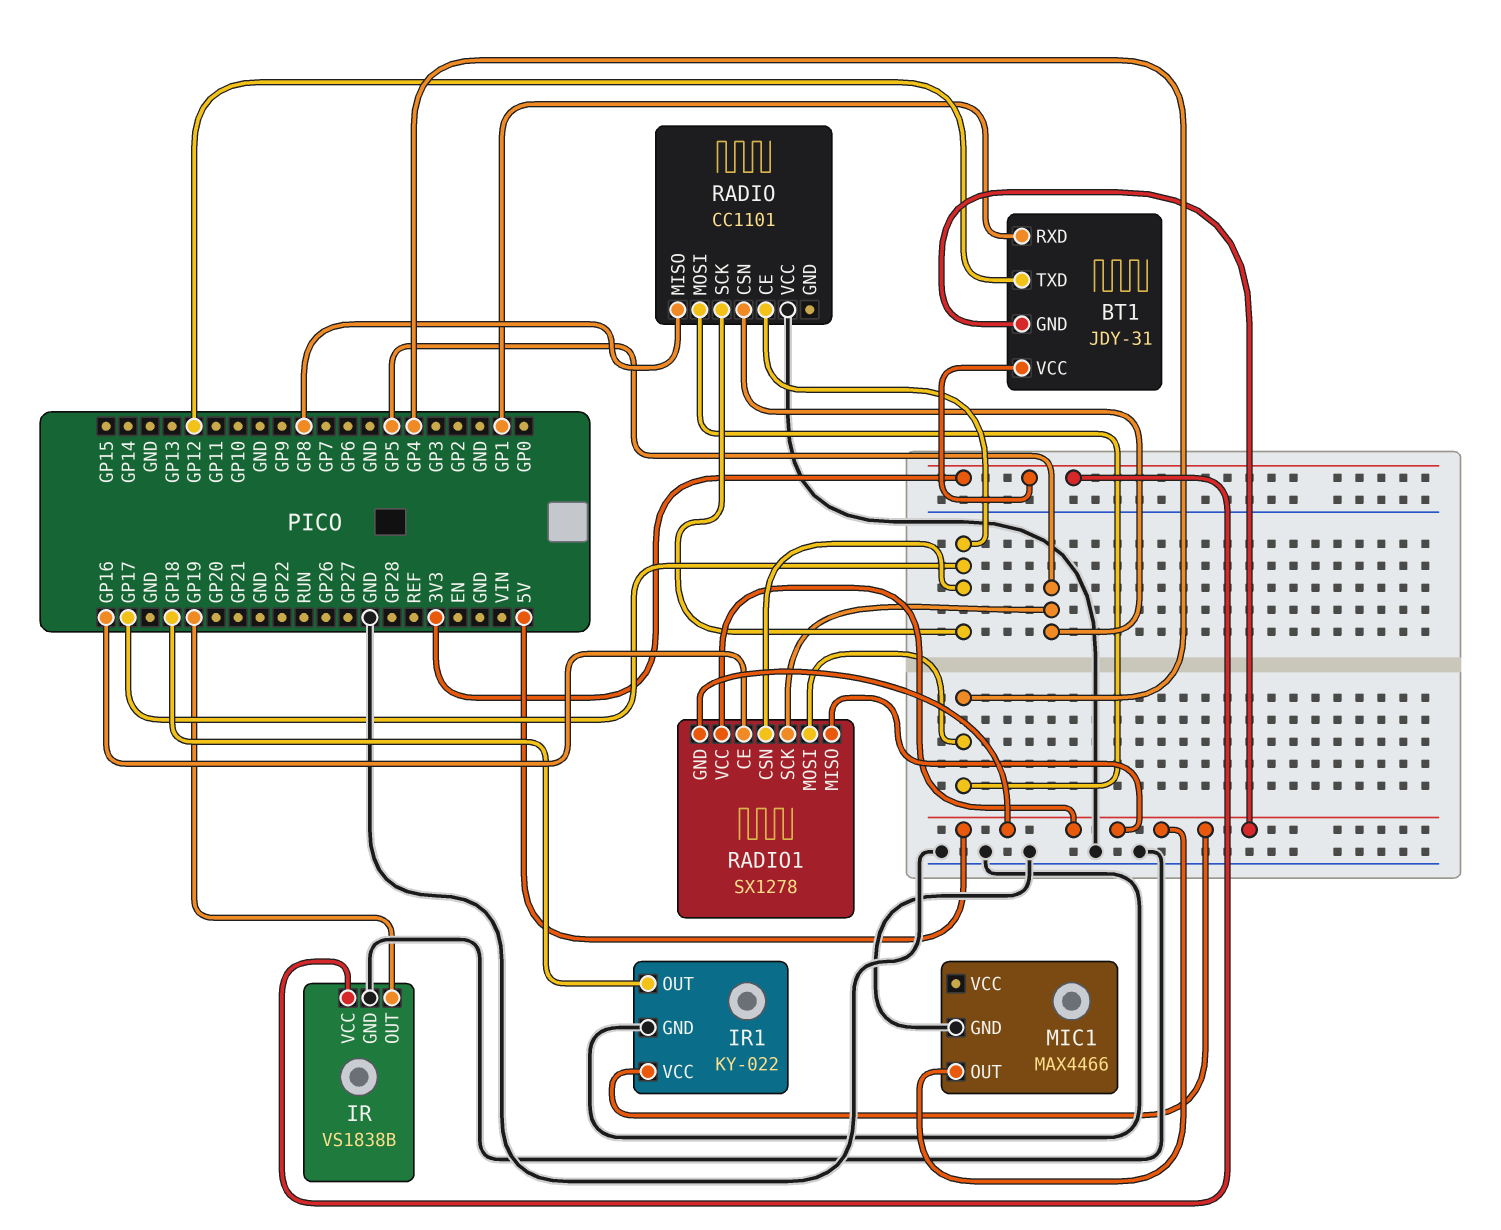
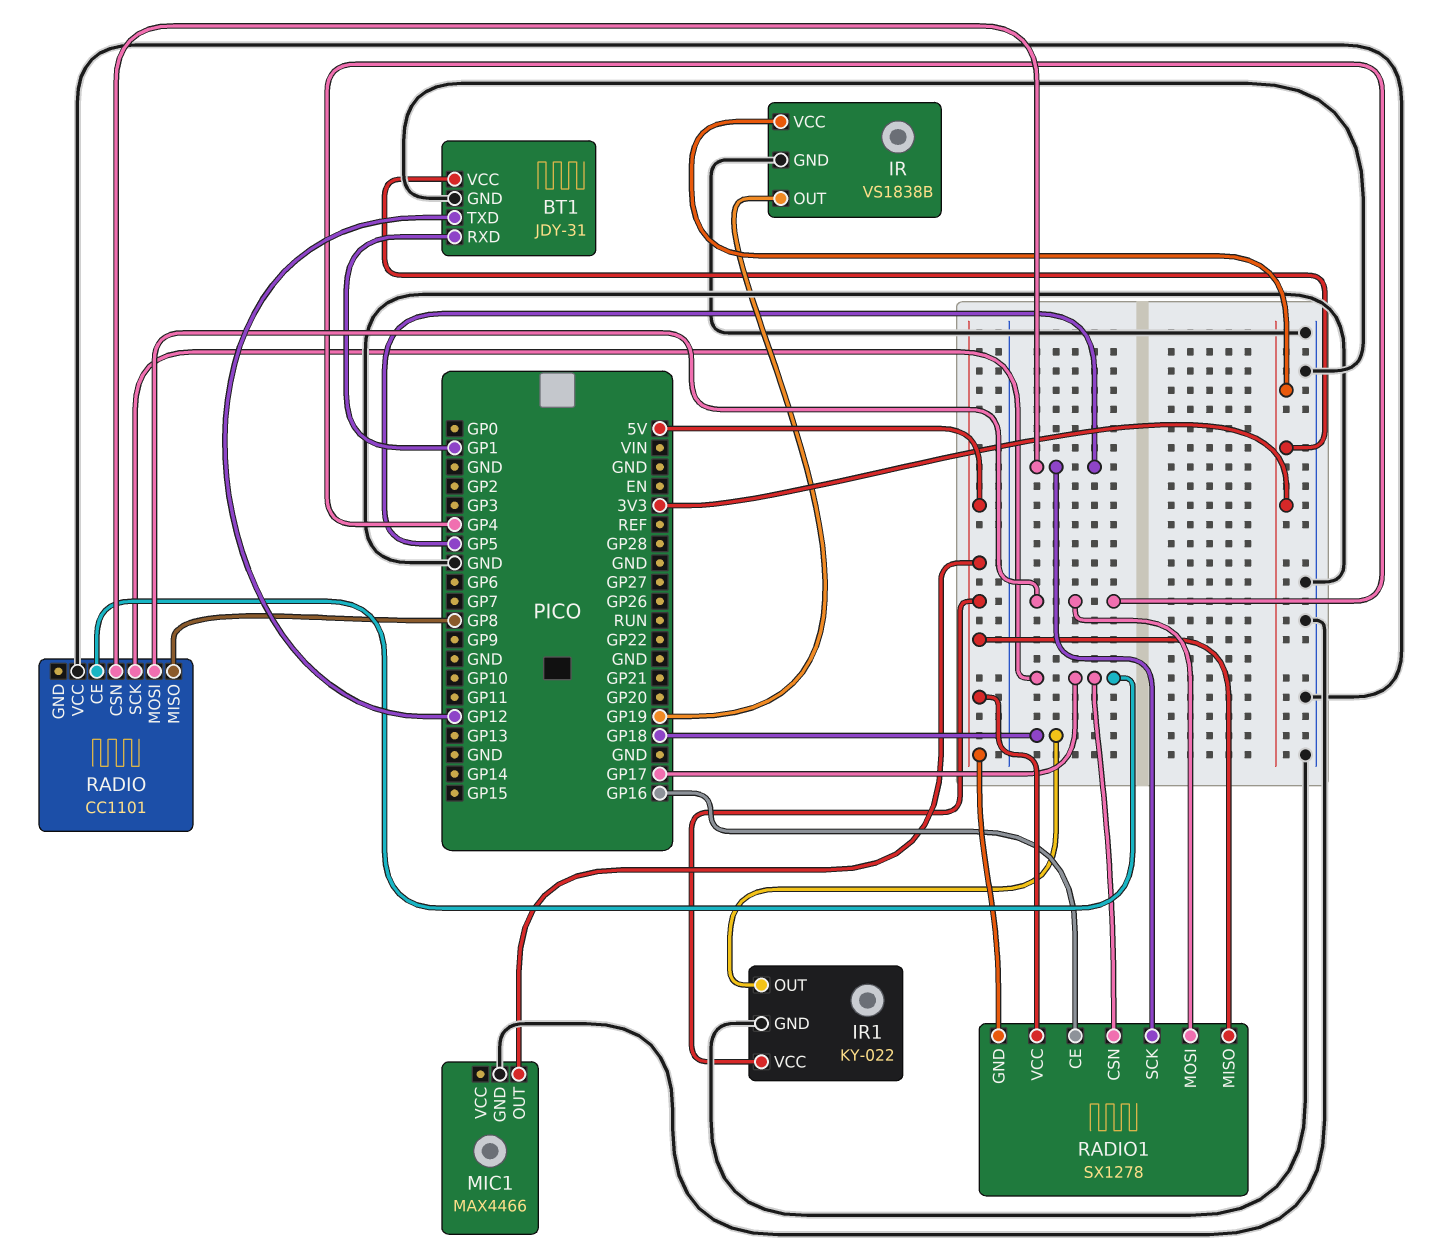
BT1 pin GND: 5V -> GND

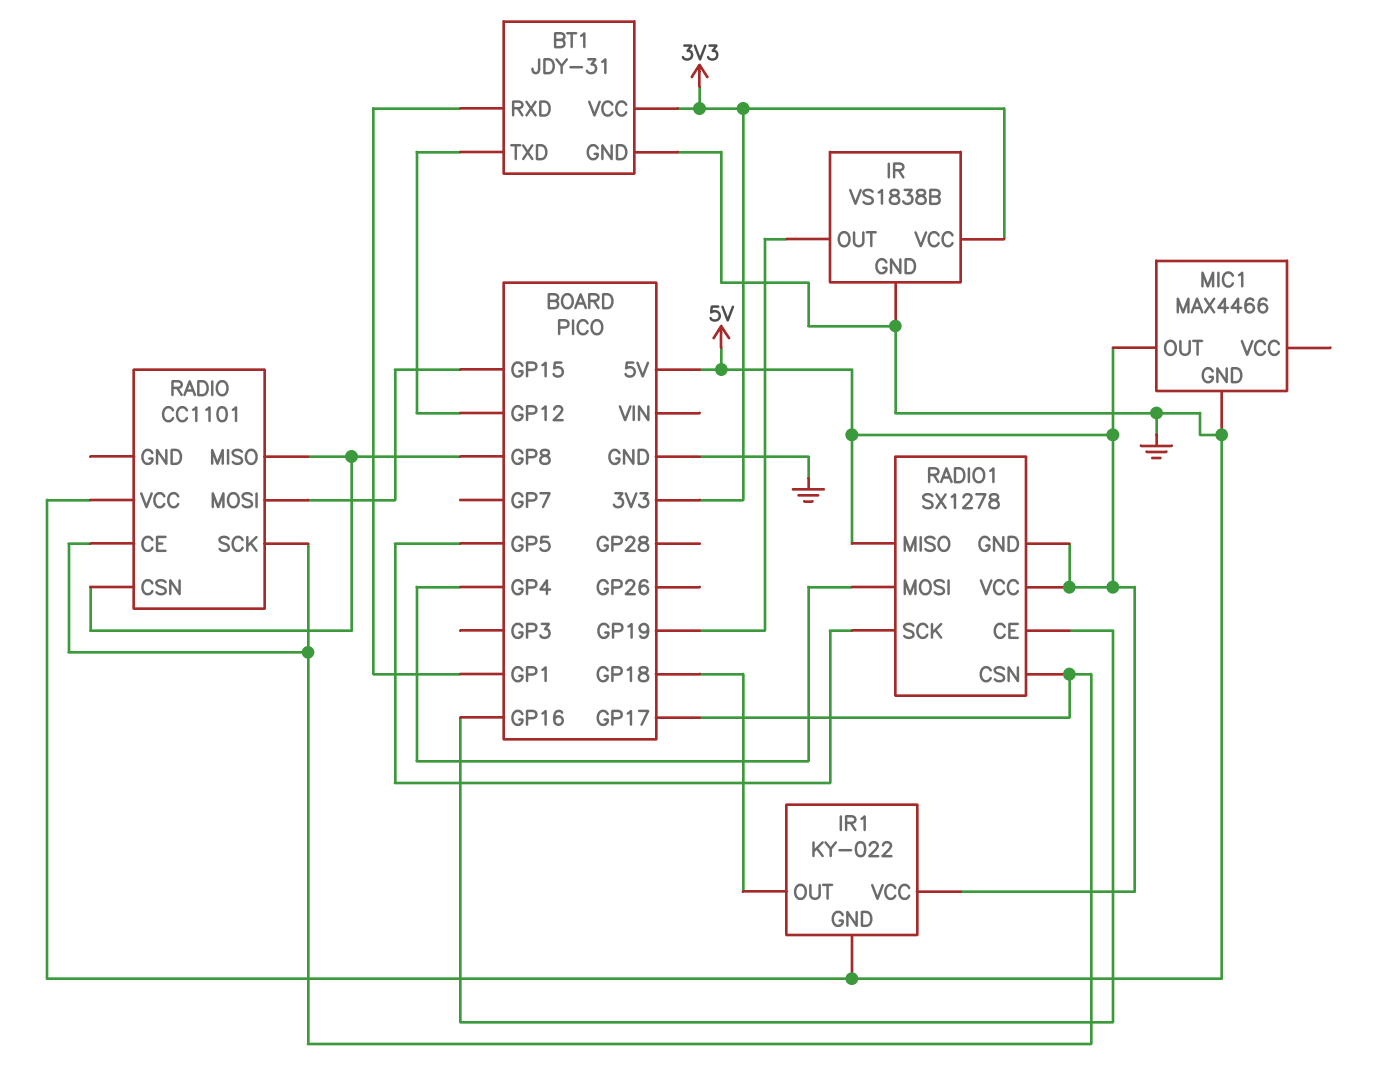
RADIO pin CSN: GP5 -> GP8
RADIO pin MOSI: GP4 -> GP15

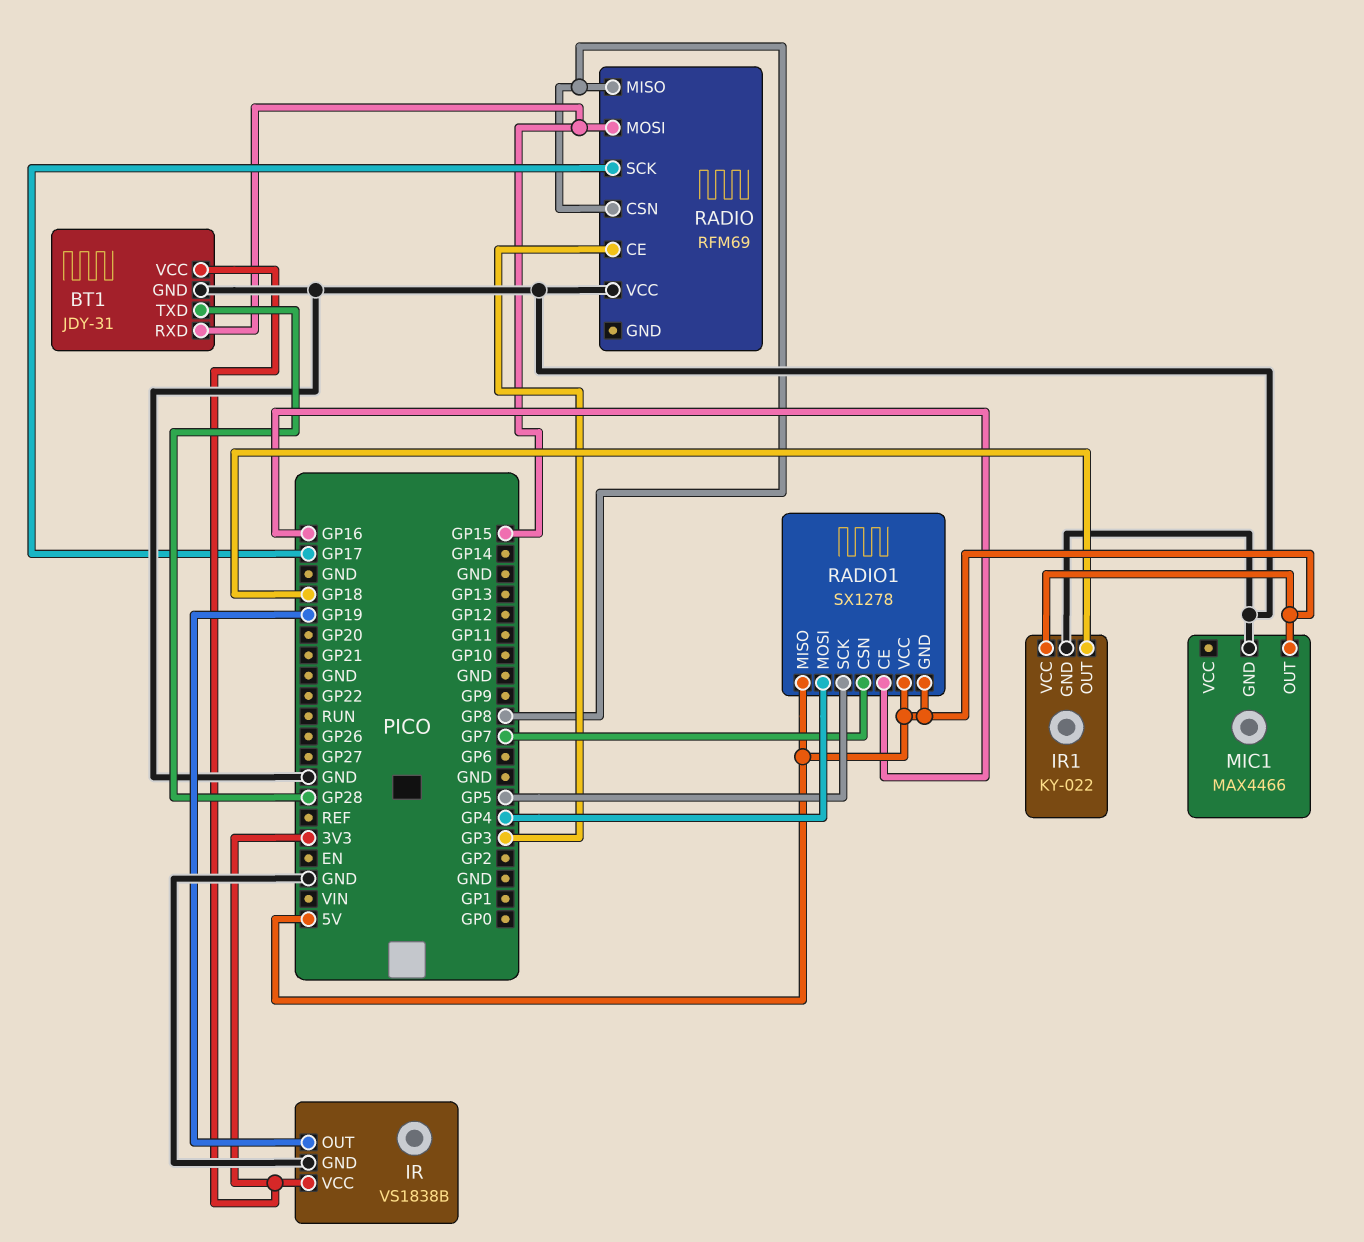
BT1 pin RXD: GP1 -> GP15
BT1 pin TXD: GP12 -> GP28
RADIO: CC1101 -> RFM69
RADIO pin CE: GP17 -> GP3
RADIO1 pin CSN: GP17 -> GP7

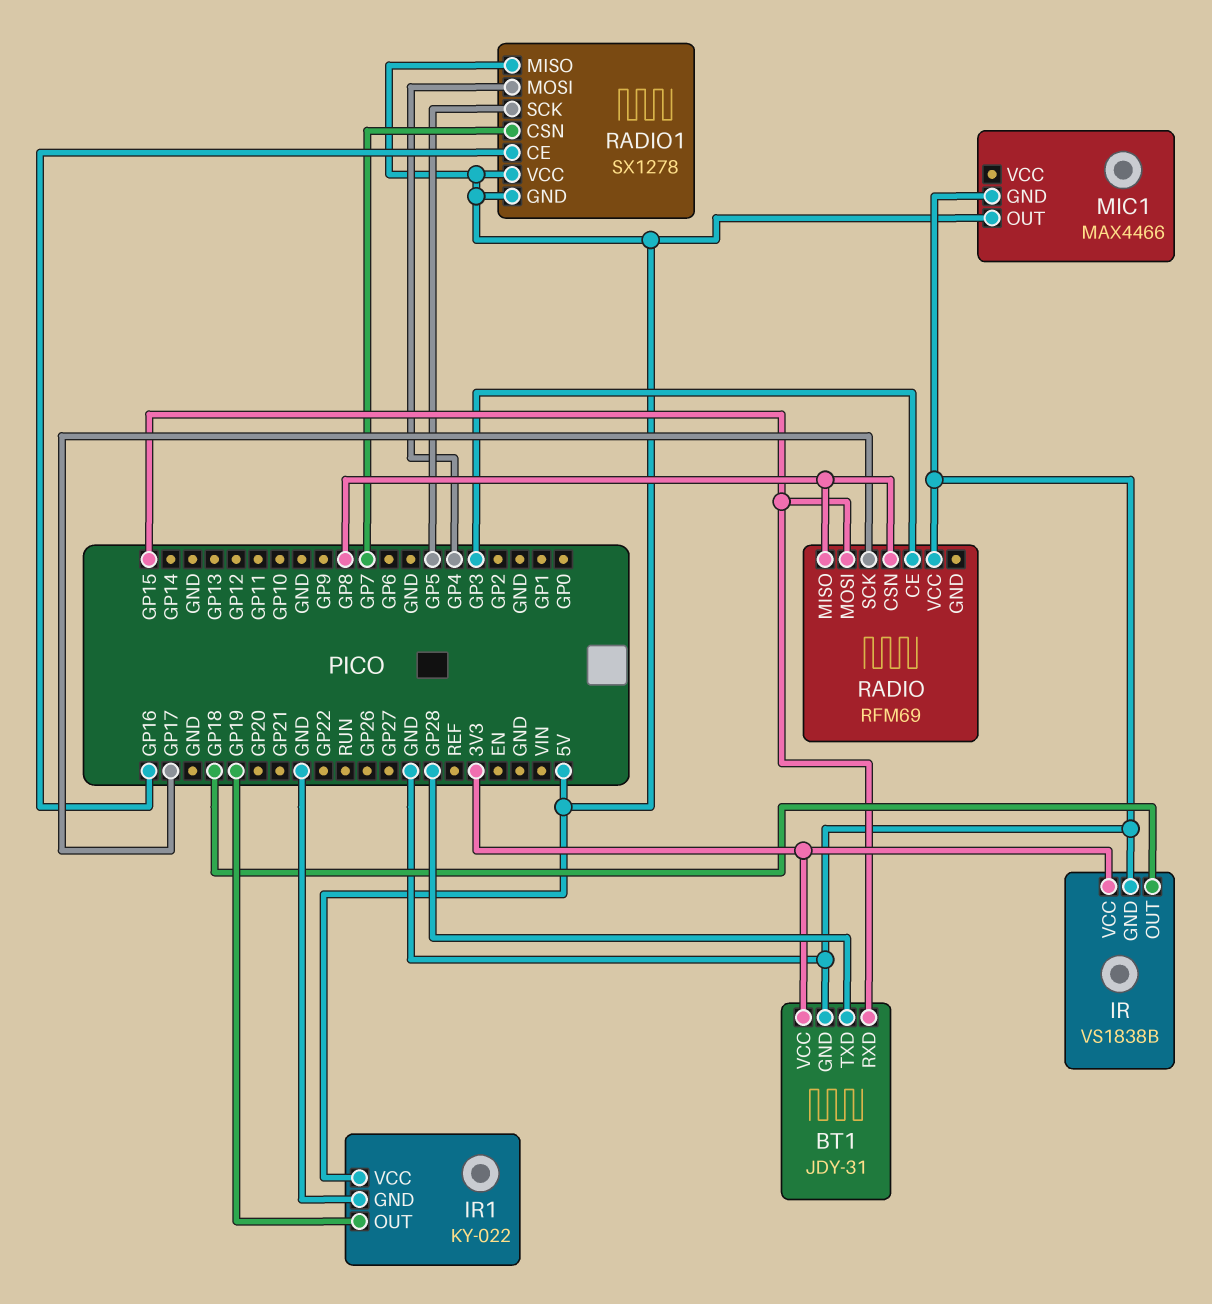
IR pin OUT: GP19 -> GP18
IR1 pin OUT: GP18 -> GP19

